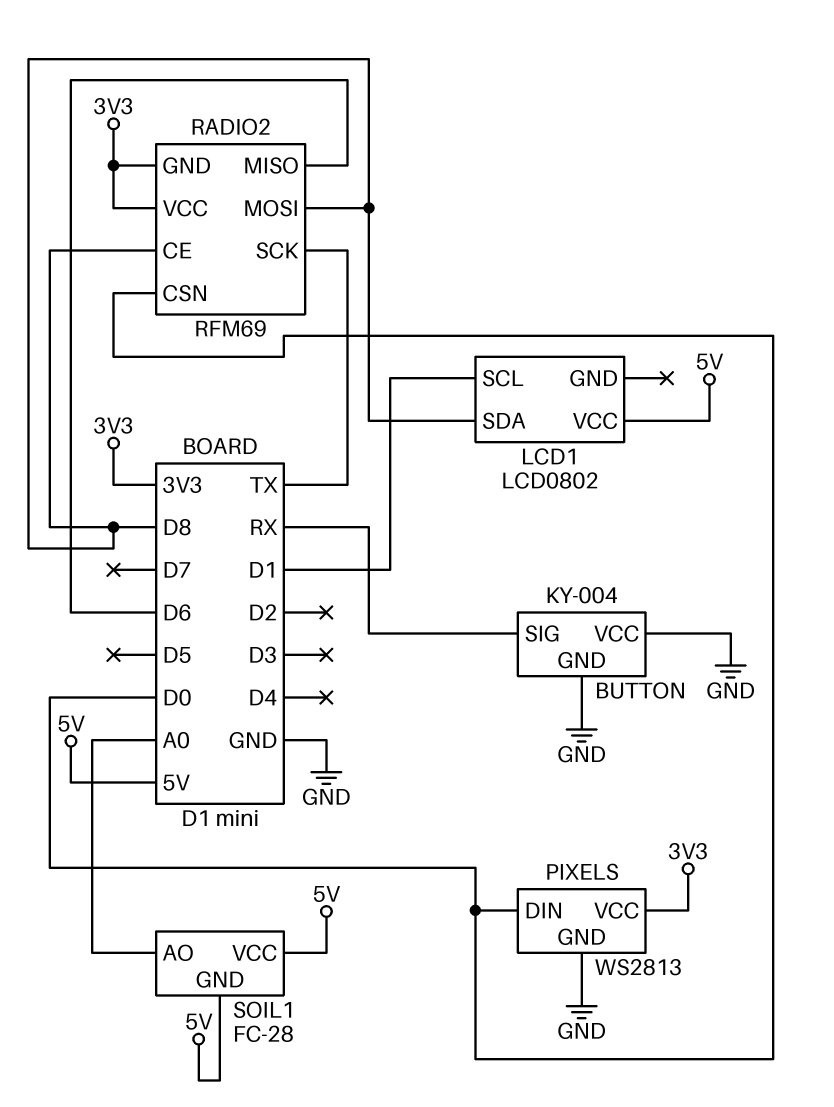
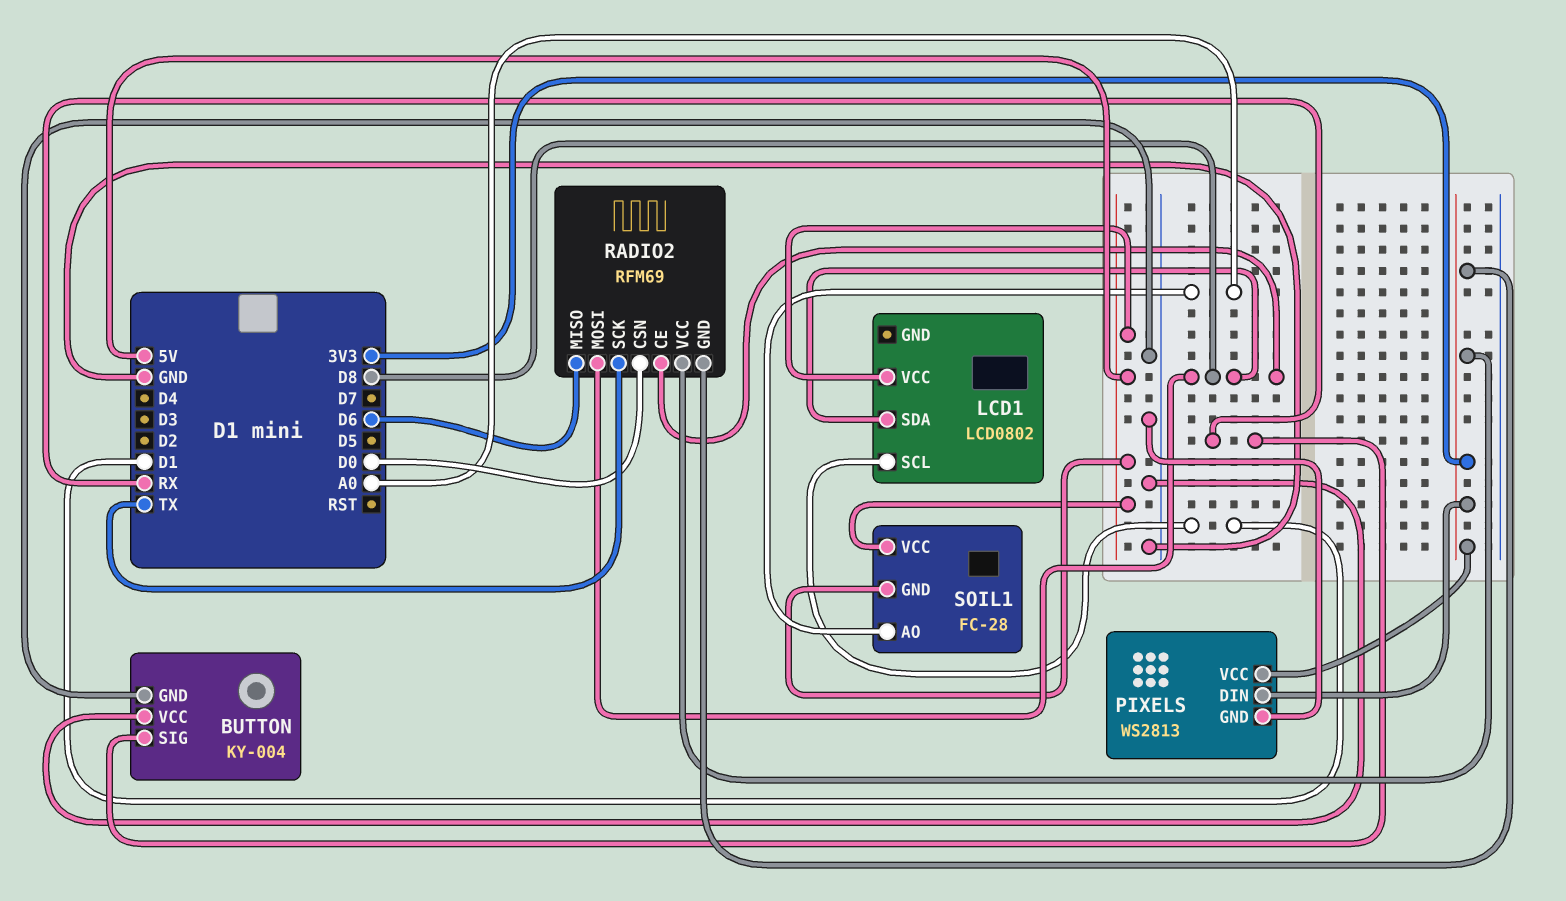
PIXELS pin DIN: D0 -> 3V3

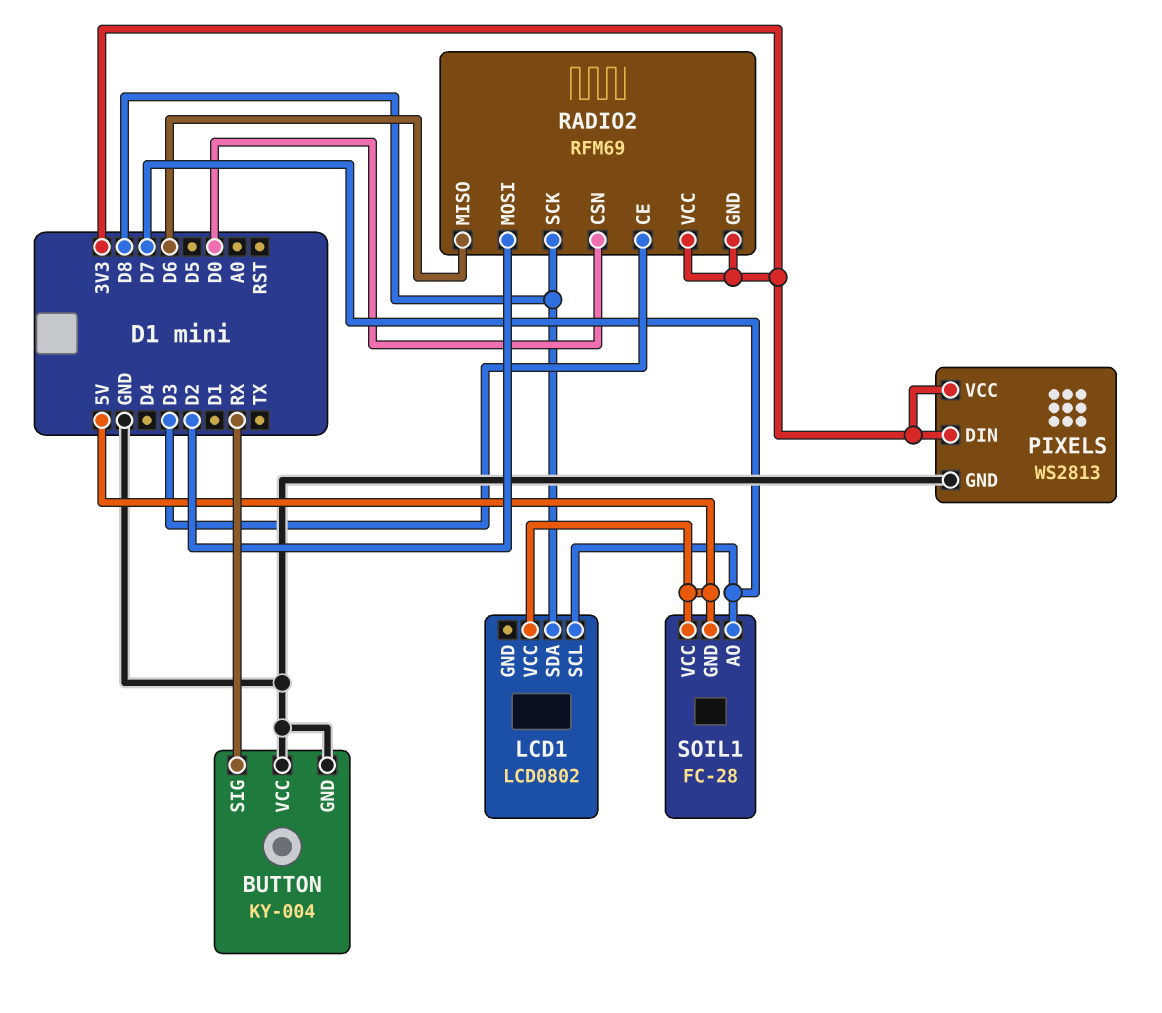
LCD1 pin SCL: D1 -> D7
RADIO2 pin CE: D8 -> D3
RADIO2 pin MOSI: D8 -> D2
RADIO2 pin SCK: TX -> D8
SOIL1 pin AO: A0 -> D7

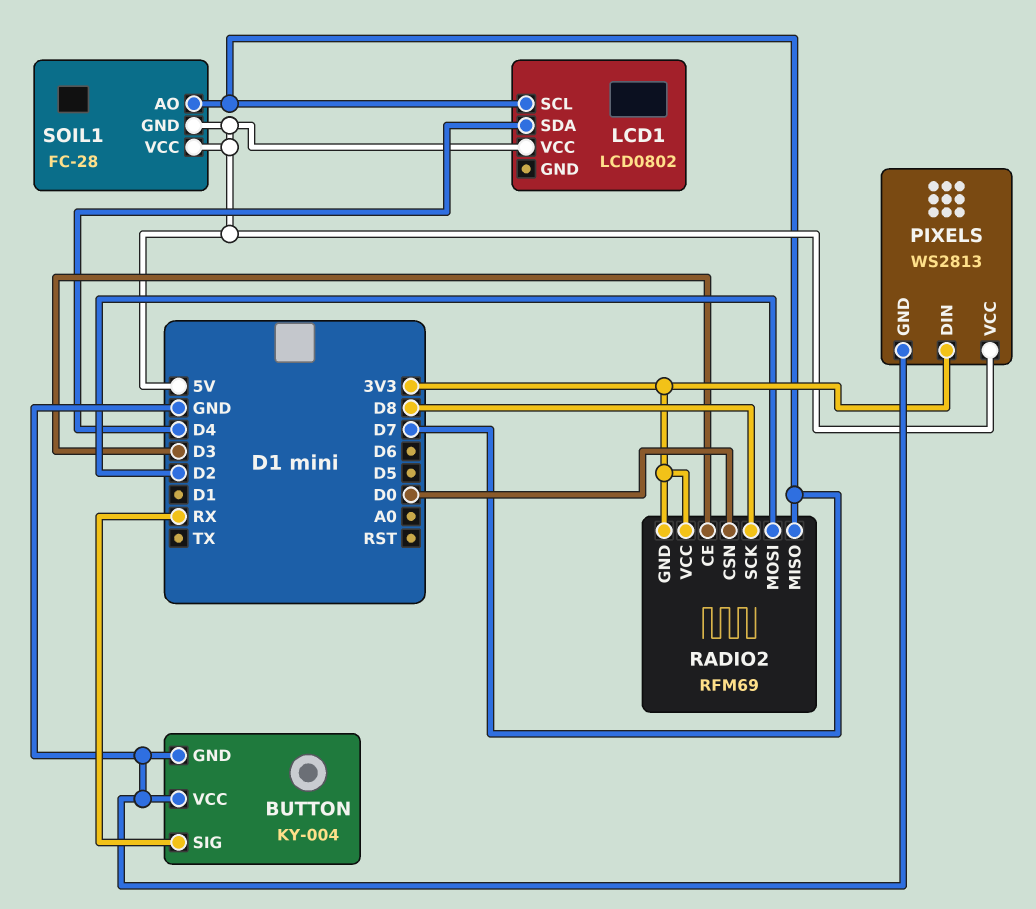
LCD1 pin SDA: D8 -> D4
PIXELS pin VCC: 3V3 -> 5V
RADIO2 pin MISO: D6 -> D7

